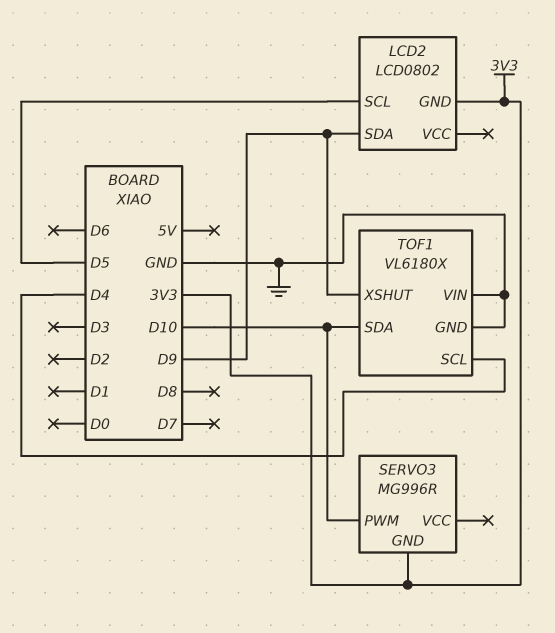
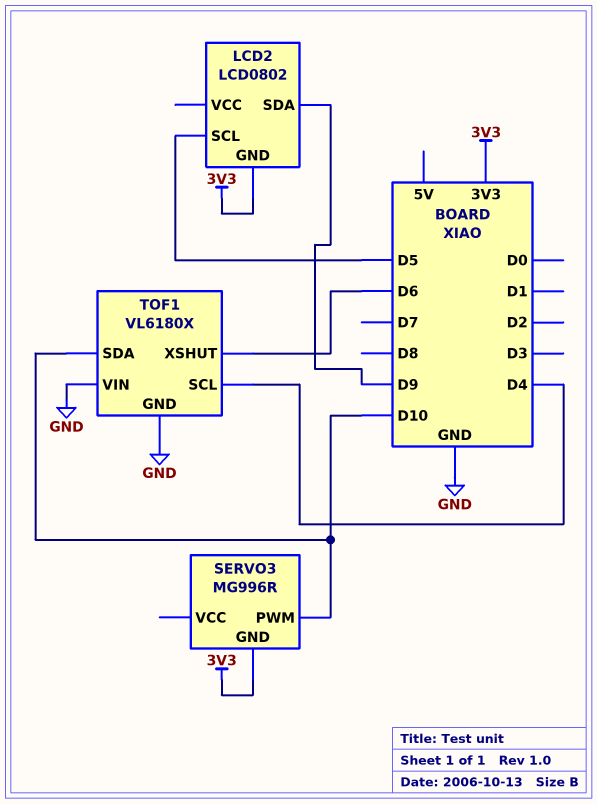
TOF1 pin XSHUT: D9 -> D6

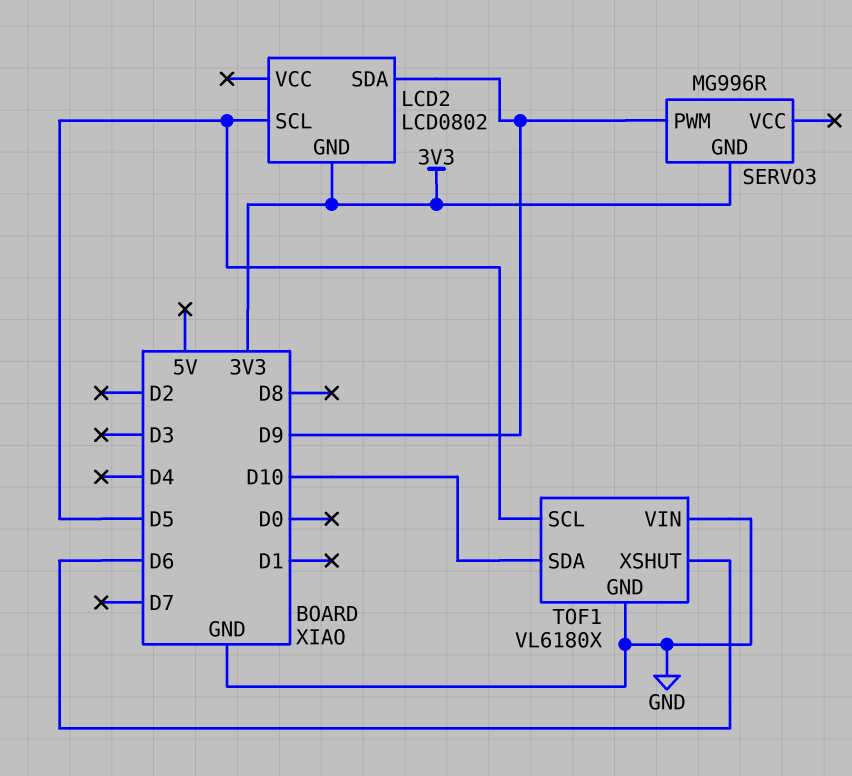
SERVO3 pin PWM: D10 -> D9
TOF1 pin SCL: D4 -> D5

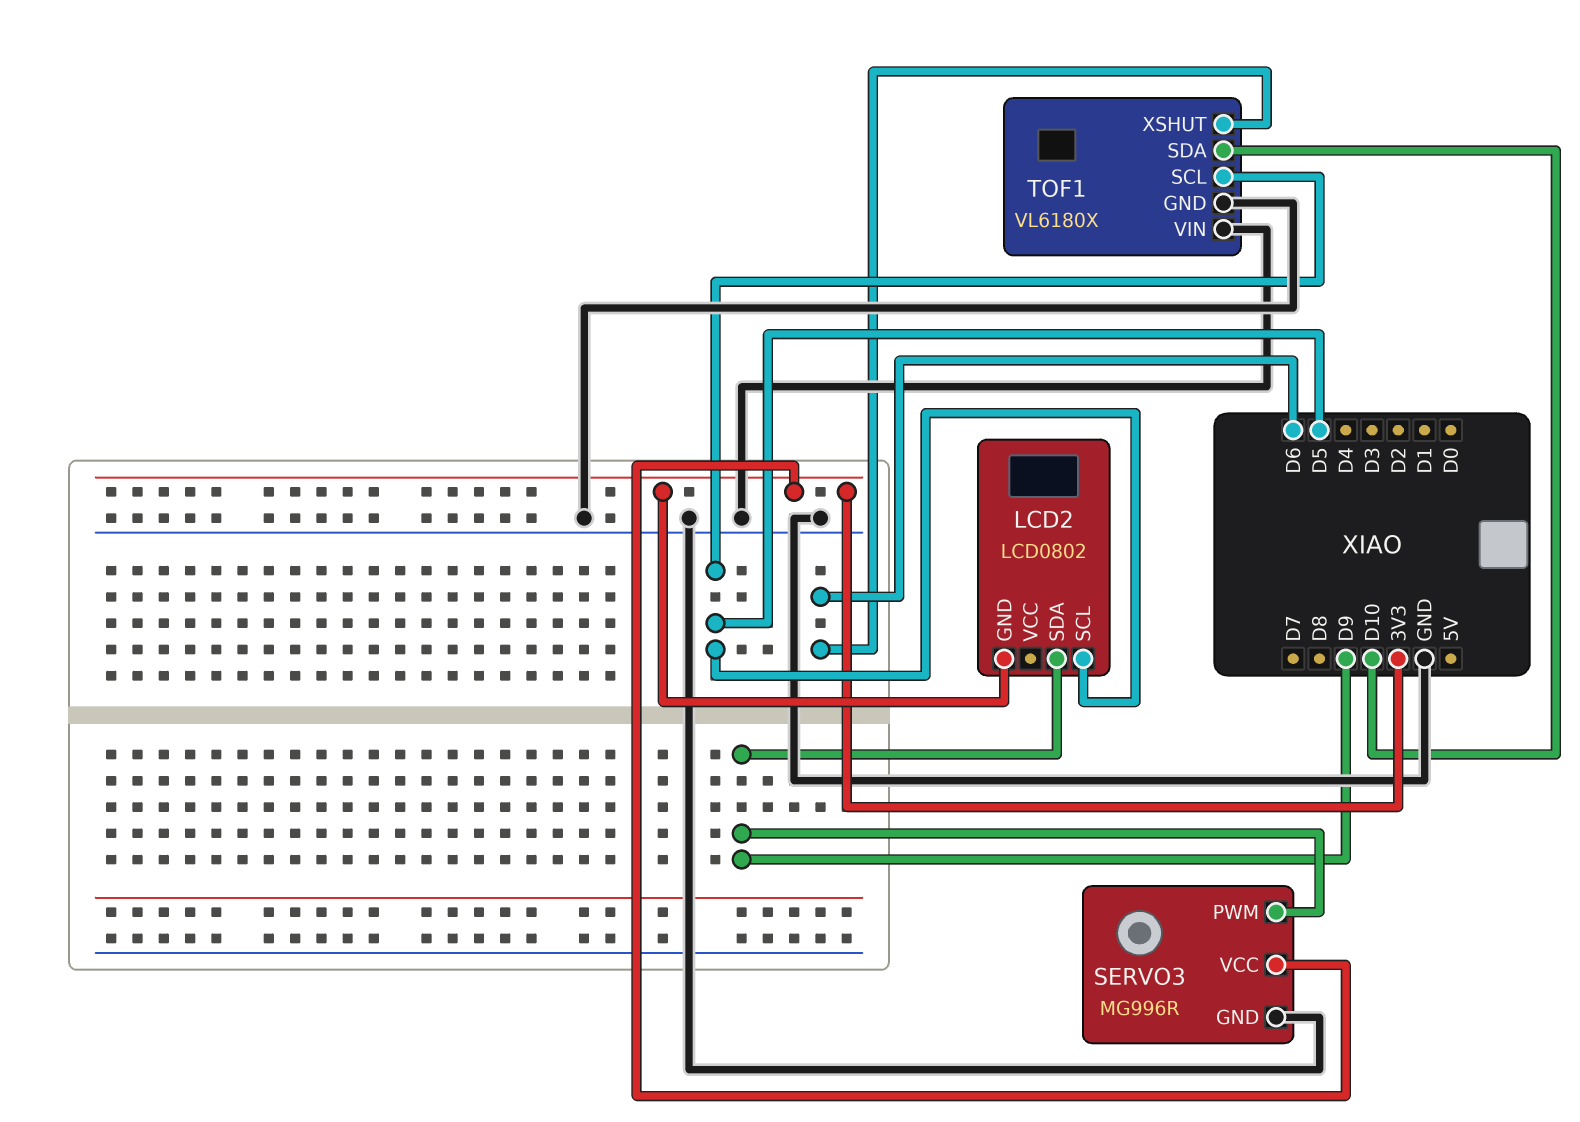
SERVO3 pin GND: 3V3 -> GND
SERVO3 pin VCC: none -> 3V3

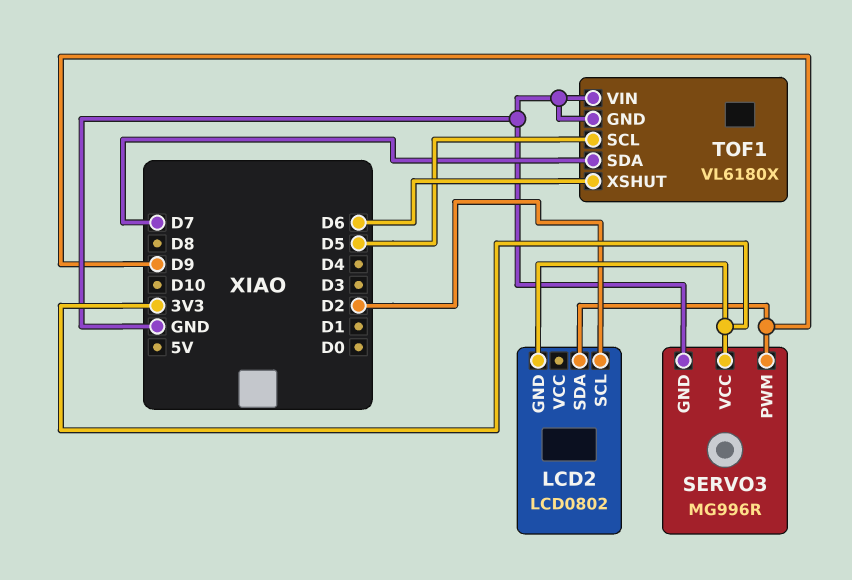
LCD2 pin SCL: D5 -> D2
TOF1 pin SDA: D10 -> D7

